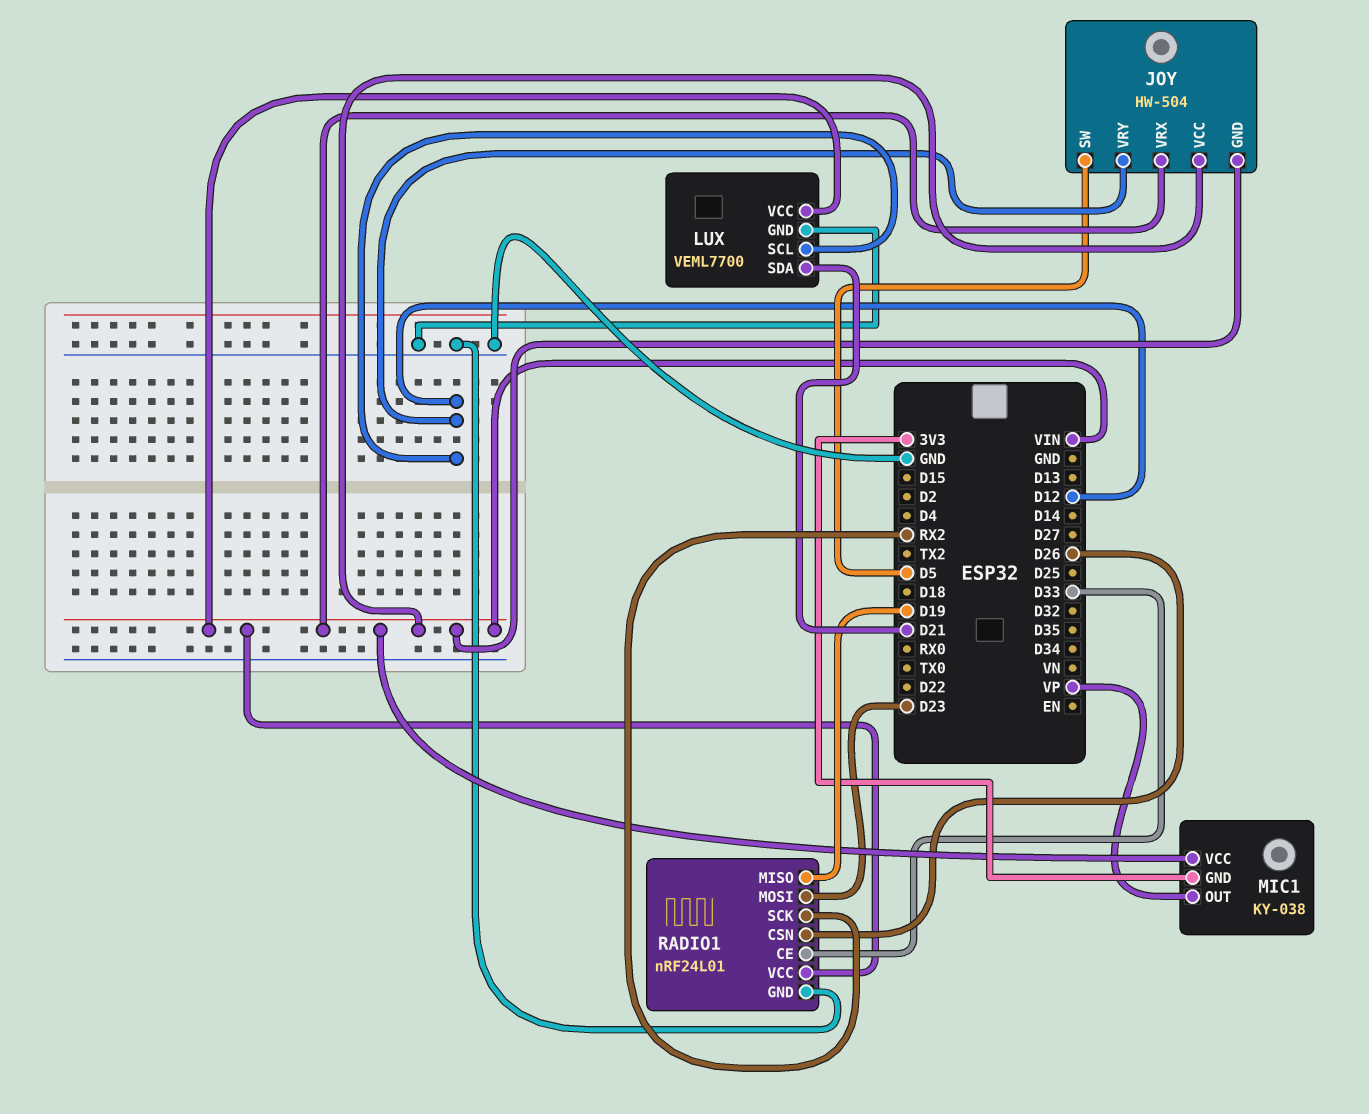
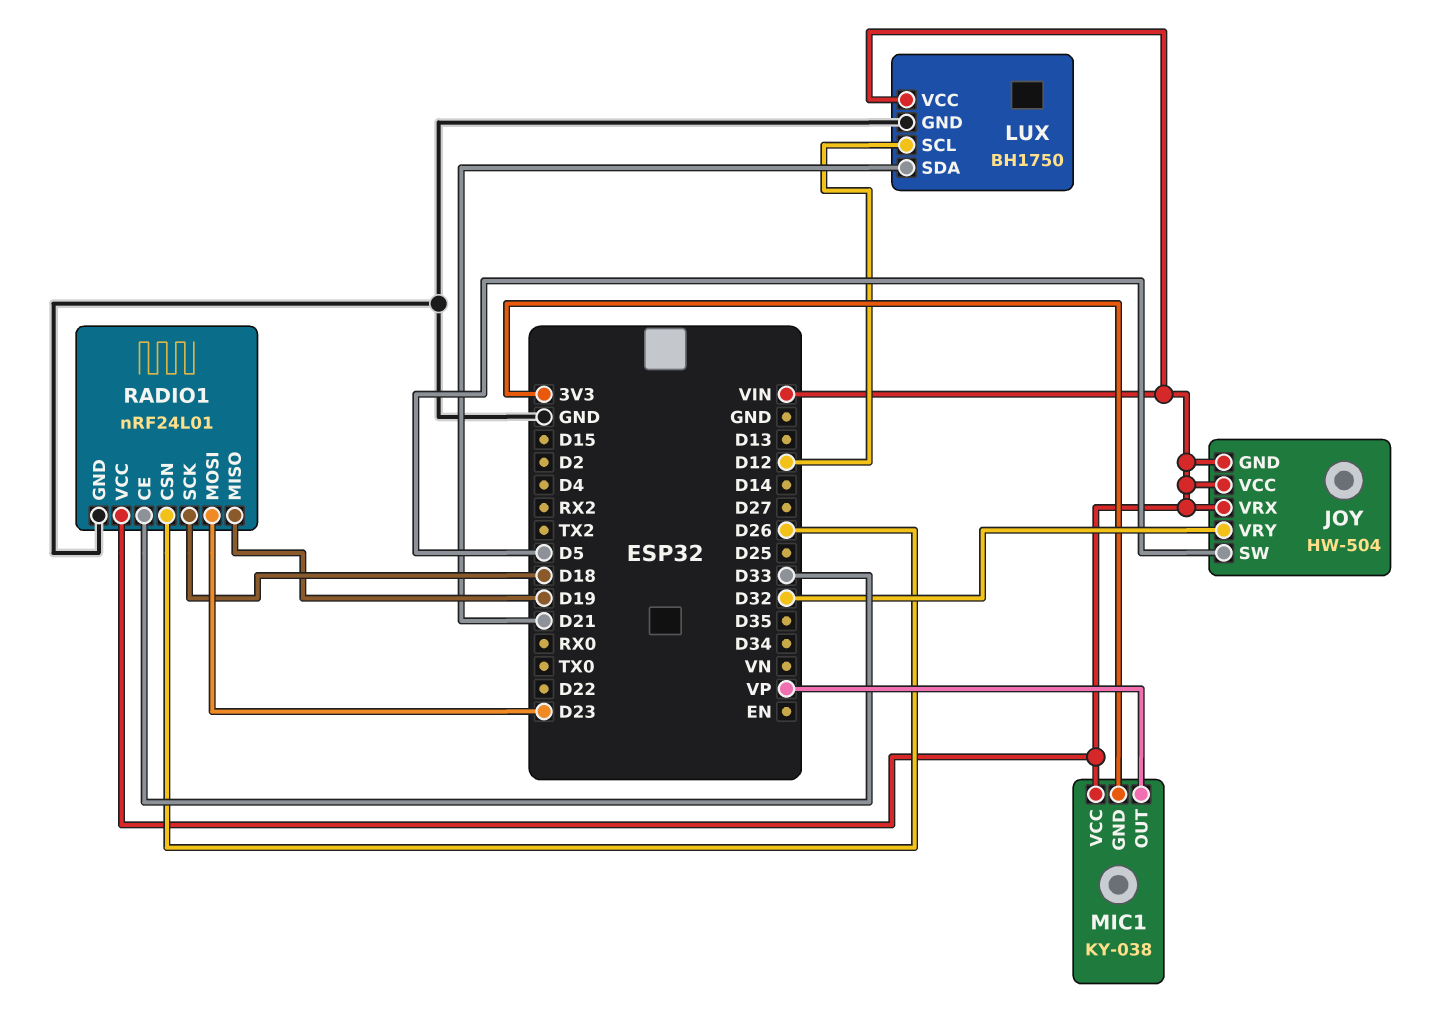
JOY pin VRY: D12 -> D32
LUX: VEML7700 -> BH1750
RADIO1 pin SCK: RX2 -> D18

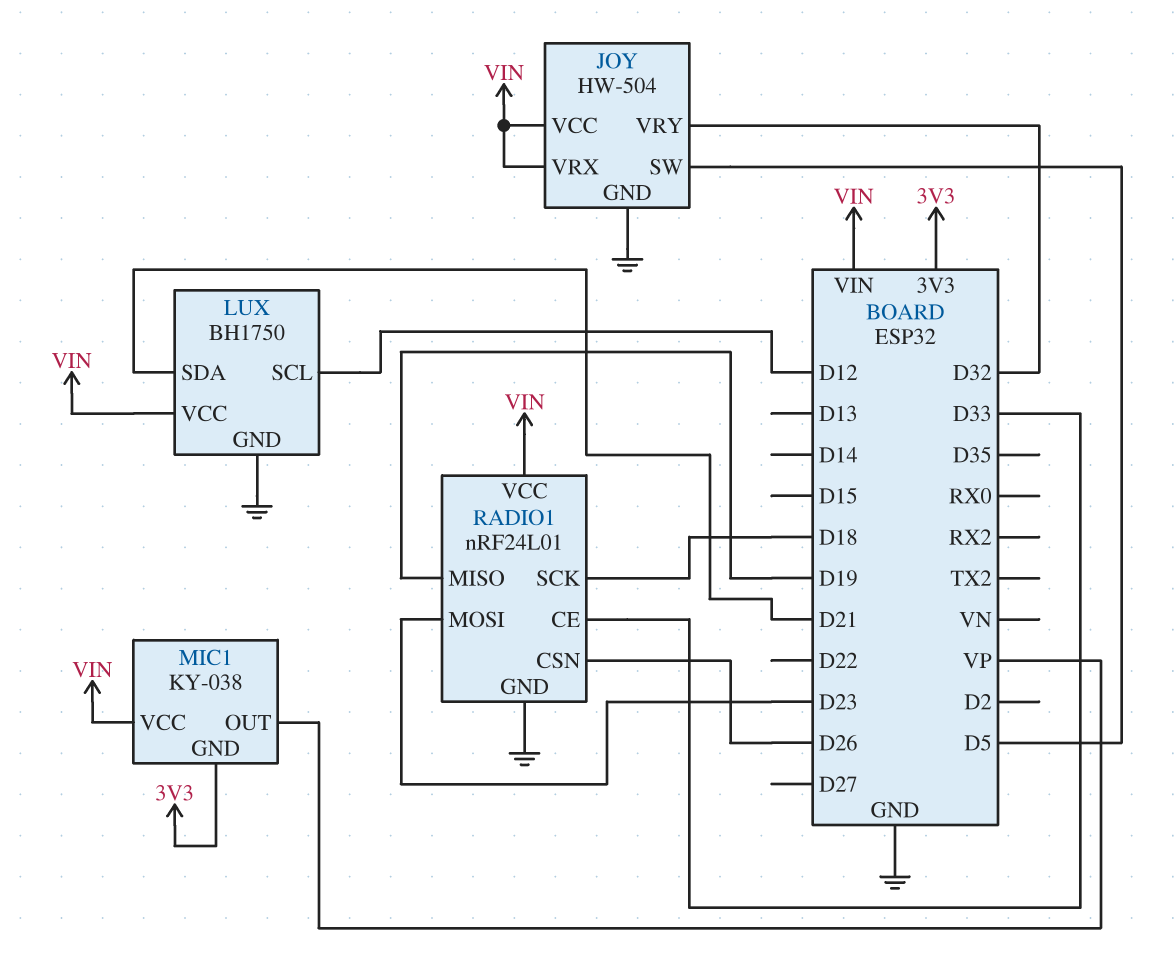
JOY pin GND: VIN -> GND

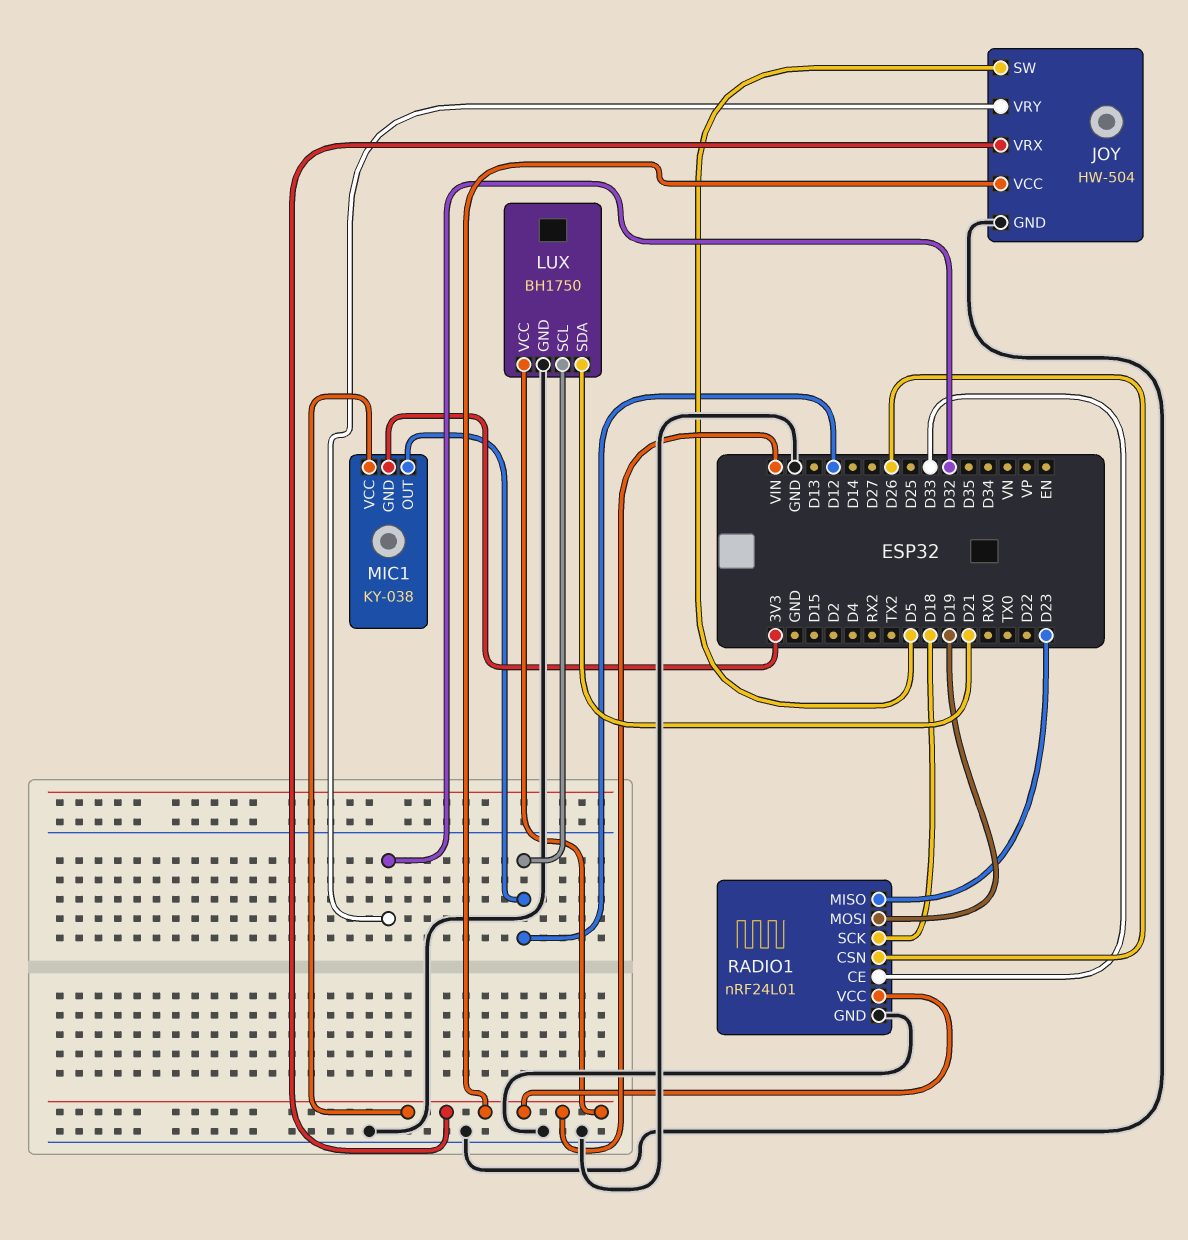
MIC1 pin OUT: VP -> D12
RADIO1 pin MISO: D19 -> D23
RADIO1 pin MOSI: D23 -> D19

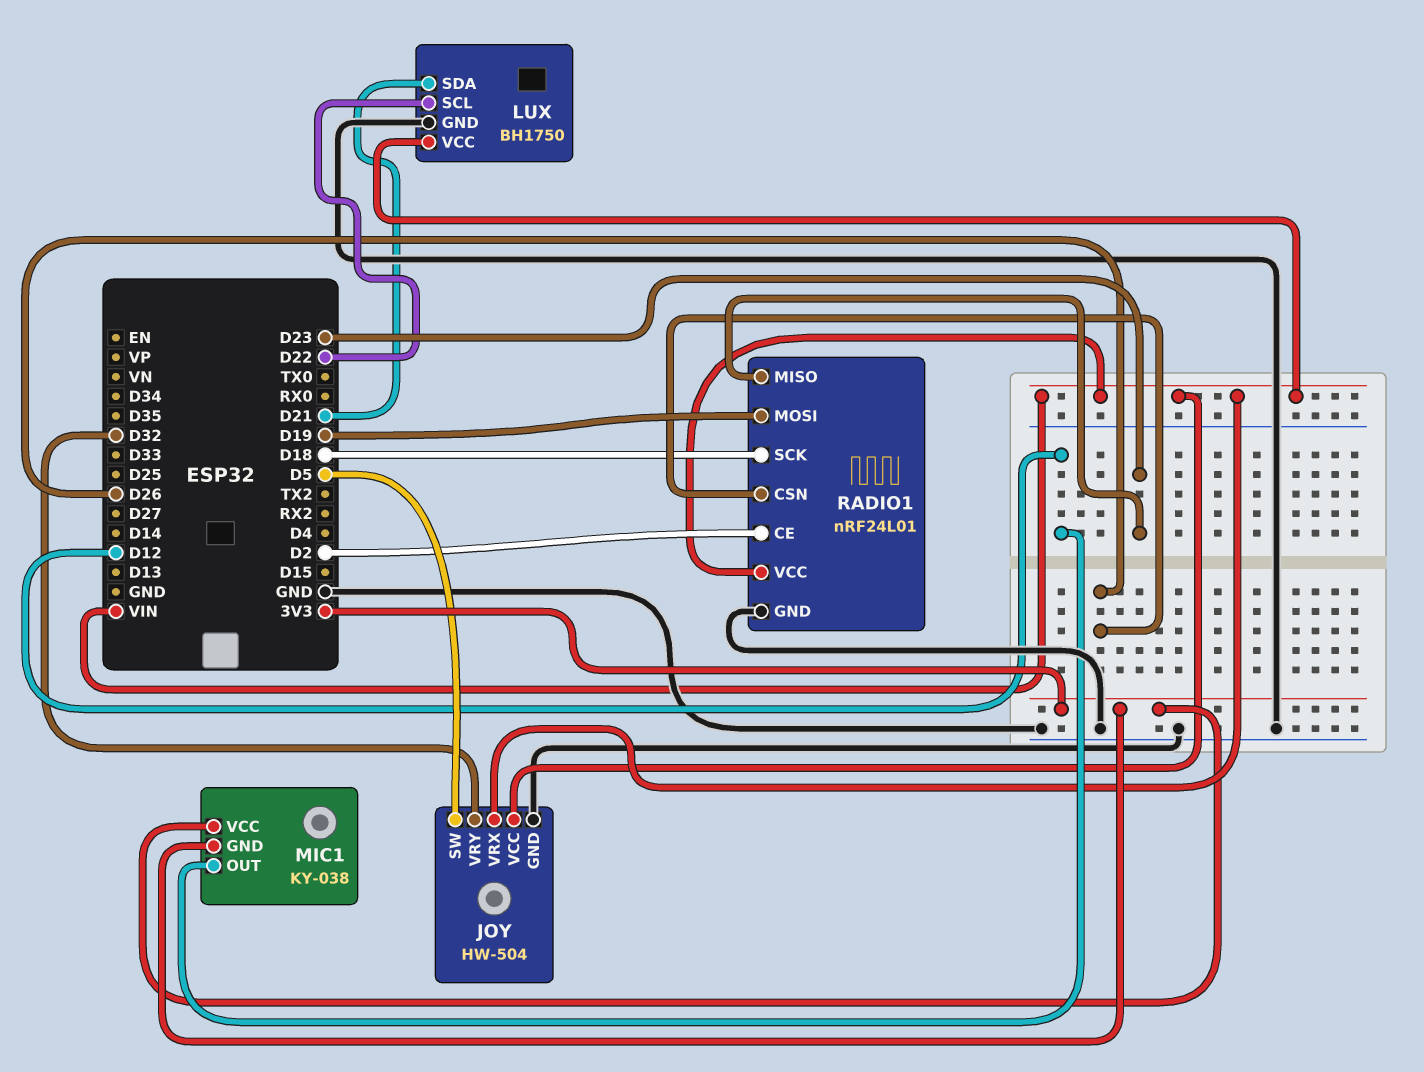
LUX pin SCL: D12 -> D22
MIC1 pin VCC: VIN -> 3V3
RADIO1 pin CE: D33 -> D2

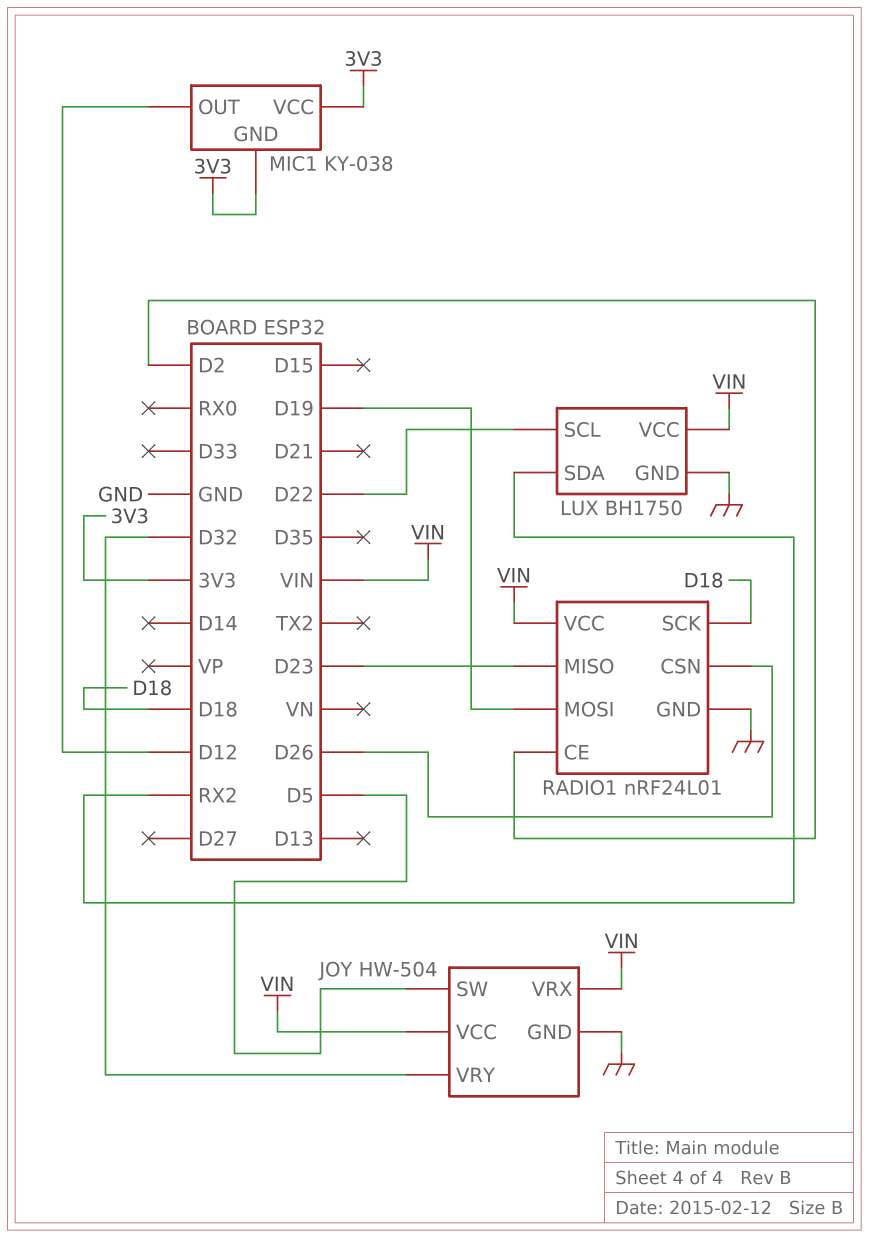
LUX pin SDA: D21 -> RX2

